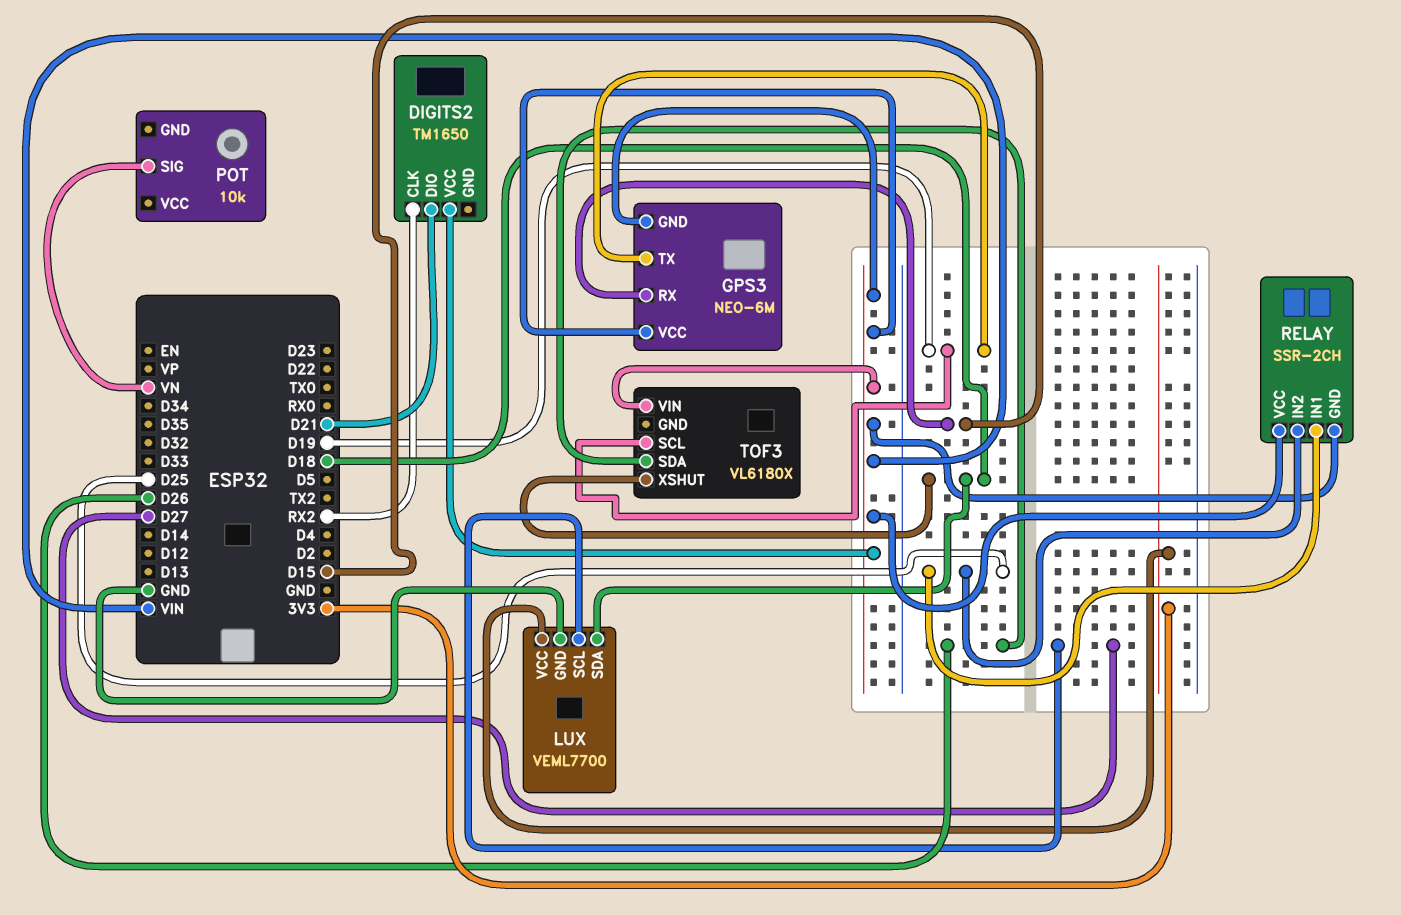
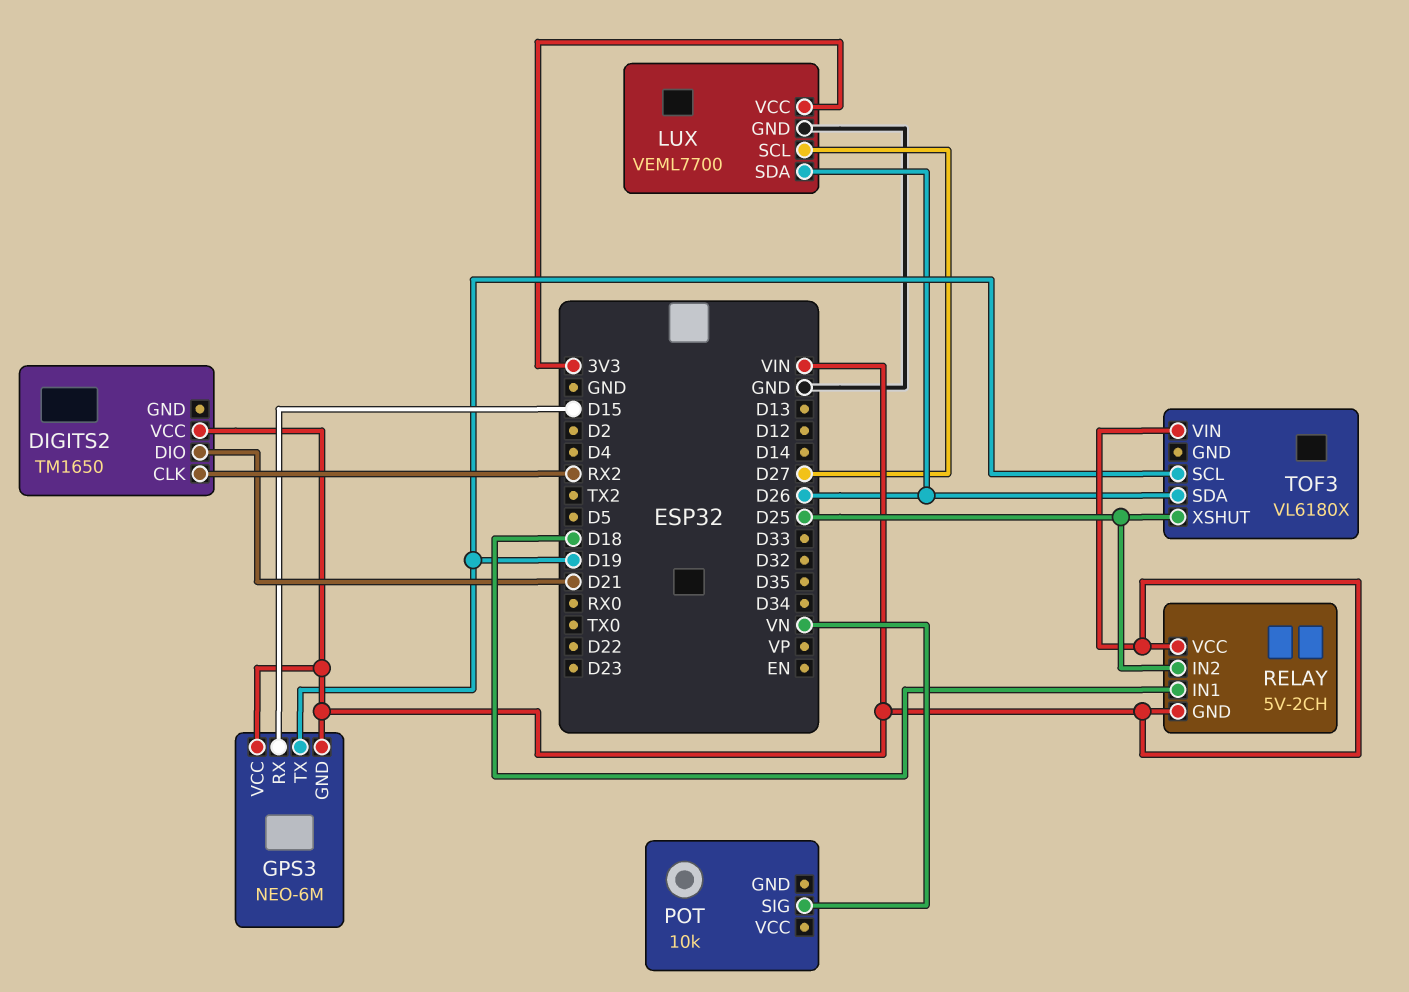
LUX pin SDA: D18 -> D26
RELAY: SSR-2CH -> 5V-2CH
RELAY pin IN1: D25 -> D18
TOF3 pin XSHUT: D18 -> D25

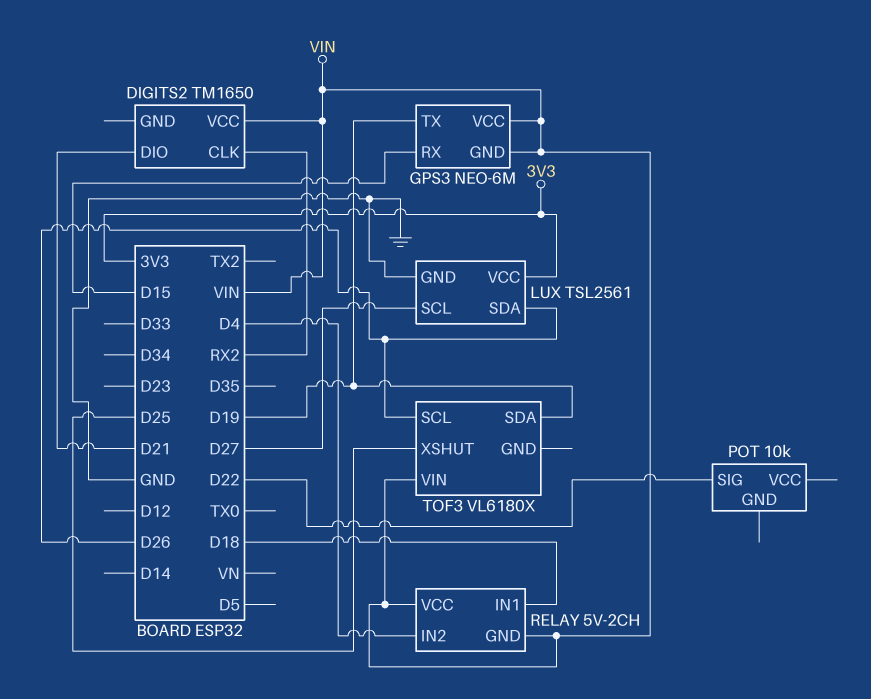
LUX: VEML7700 -> TSL2561
POT pin SIG: VN -> D22
RELAY pin IN2: D25 -> D4
TOF3 pin SCL: D19 -> D26
TOF3 pin SDA: D26 -> D19

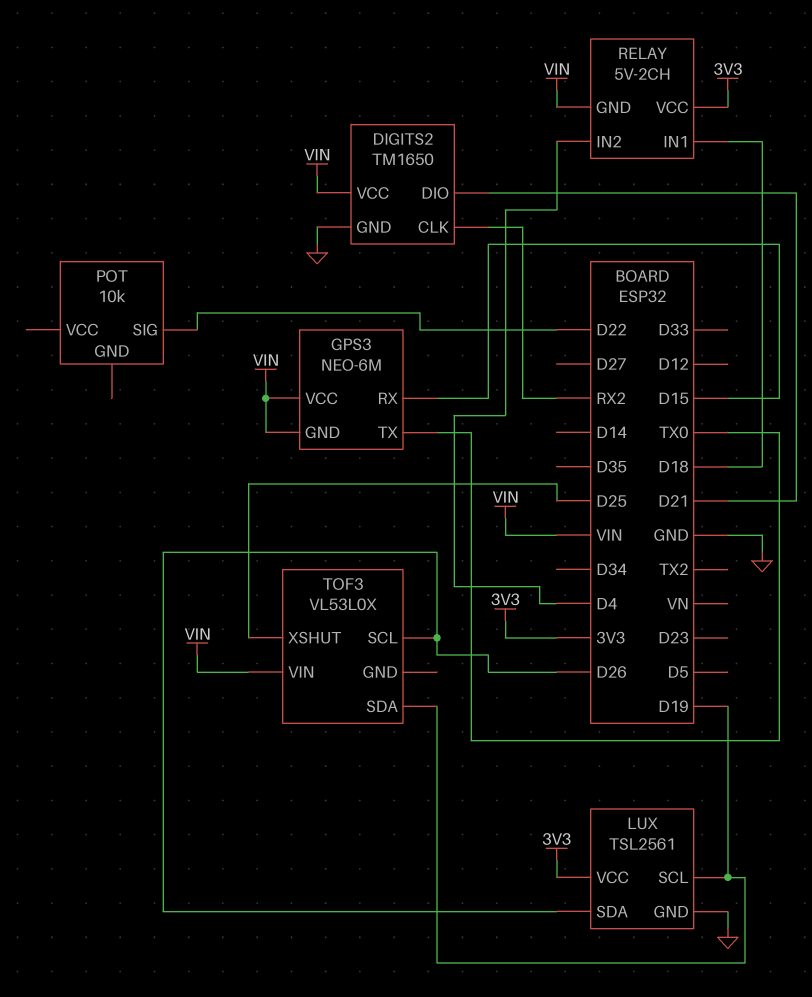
DIGITS2 pin GND: none -> GND
GPS3 pin TX: D19 -> TX0
LUX pin SCL: D27 -> D19
RELAY pin VCC: VIN -> 3V3
TOF3: VL6180X -> VL53L0X

